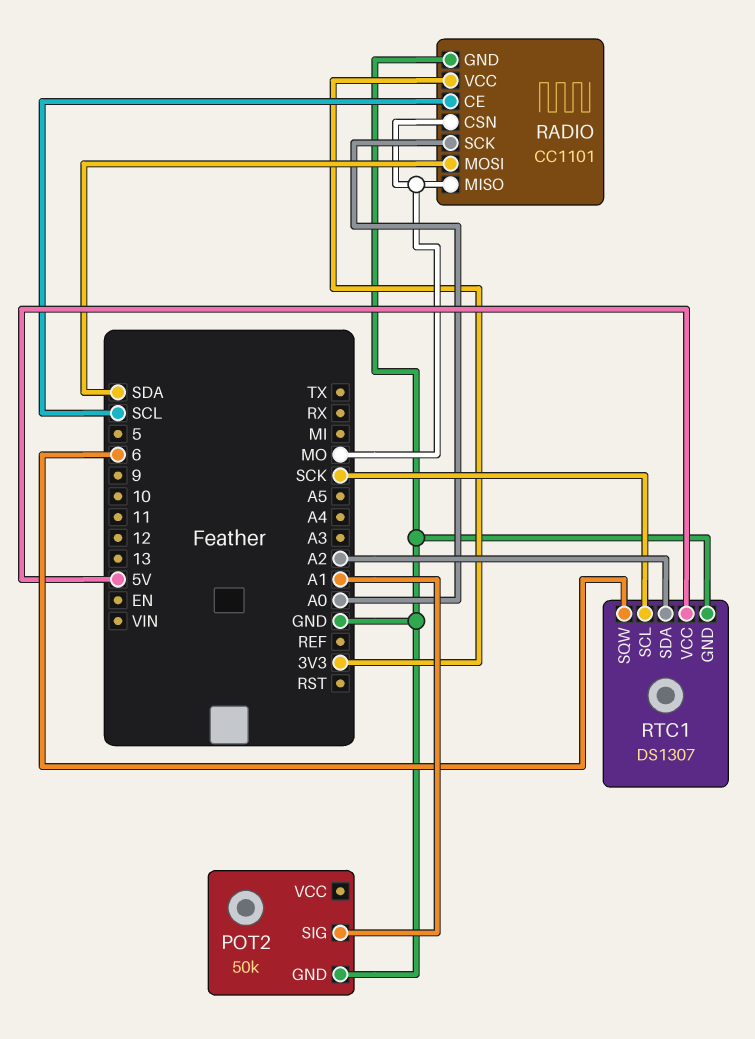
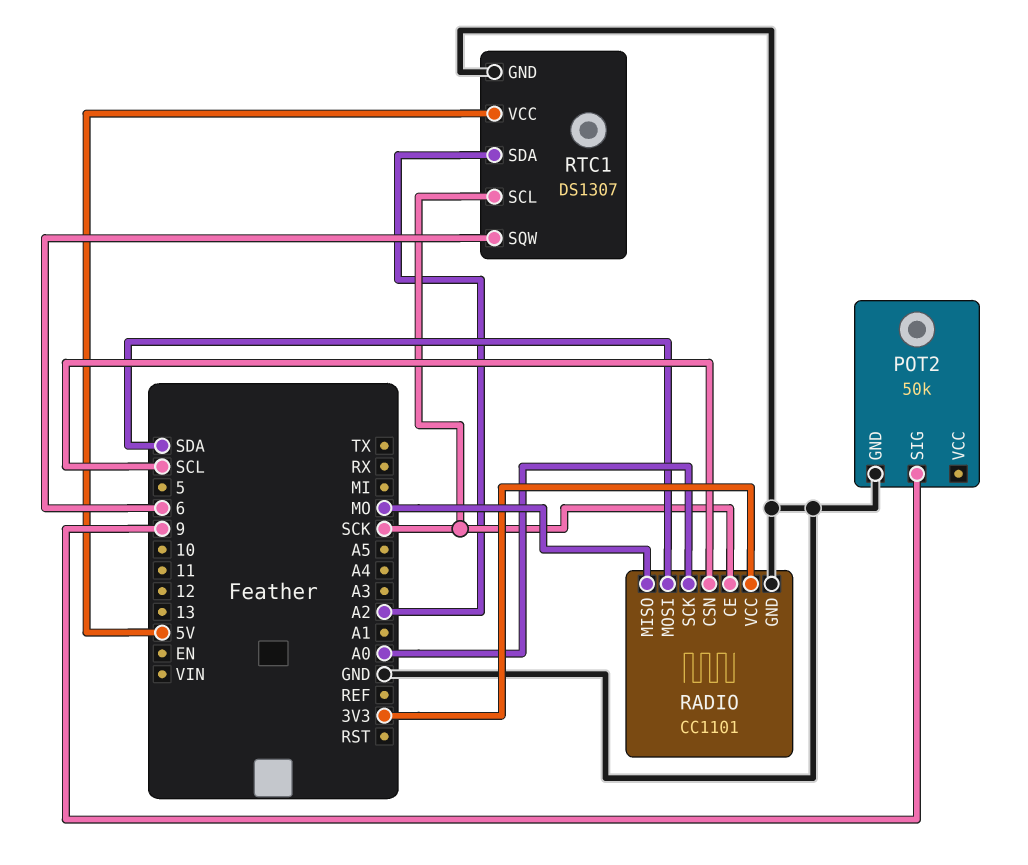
POT2 pin SIG: A1 -> 9
RADIO pin CE: SCL -> SCK
RADIO pin CSN: MO -> SCL

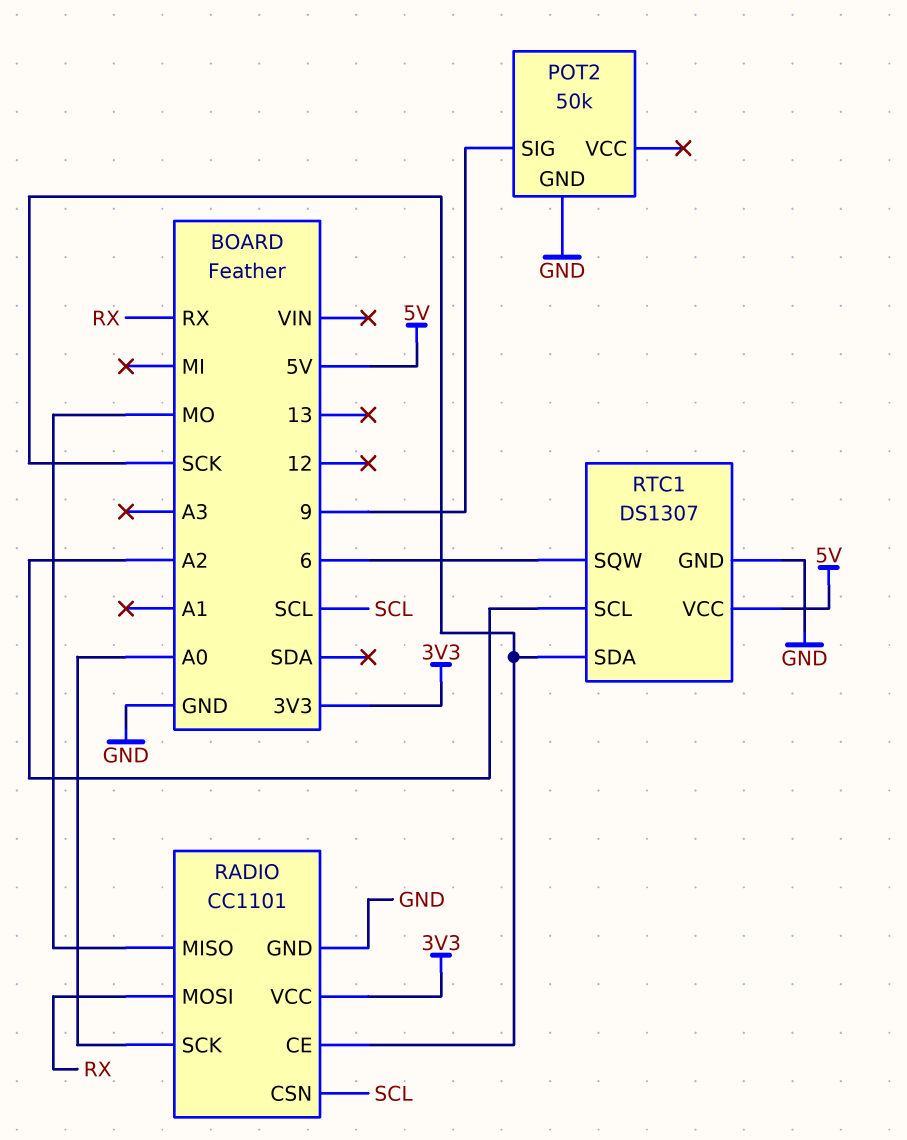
RADIO pin MOSI: SDA -> RX
RTC1 pin SCL: SCK -> A2
RTC1 pin SDA: A2 -> SCK

